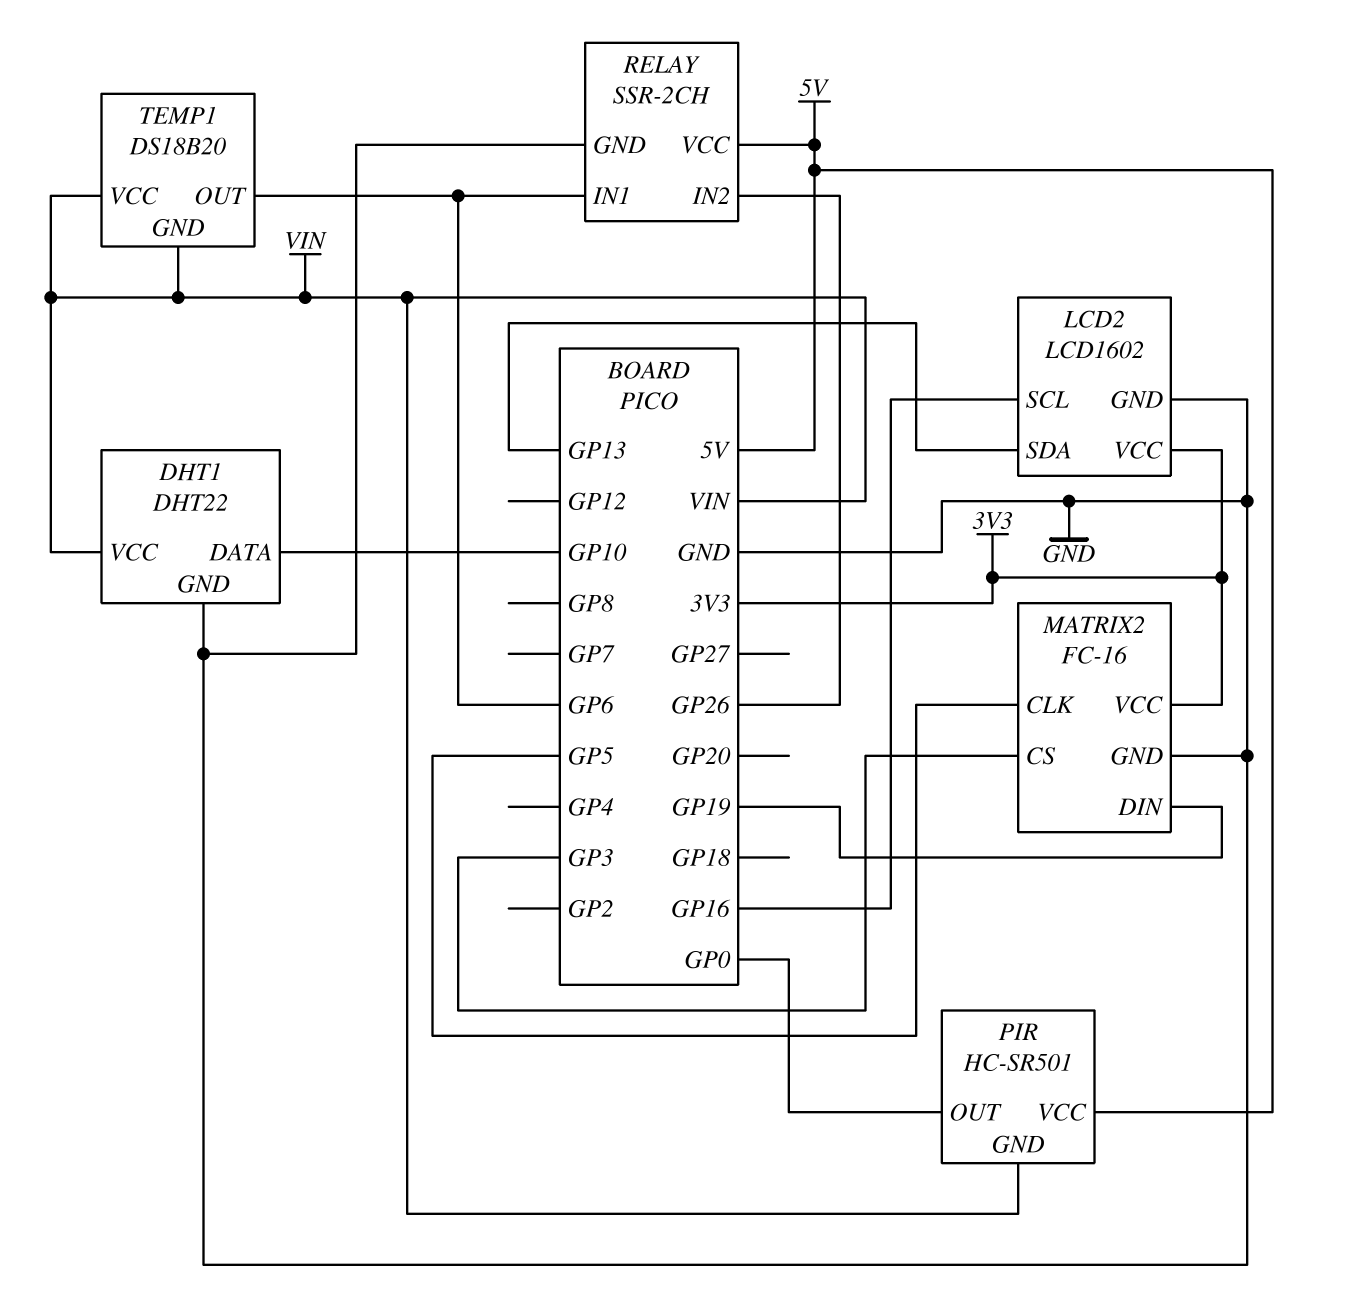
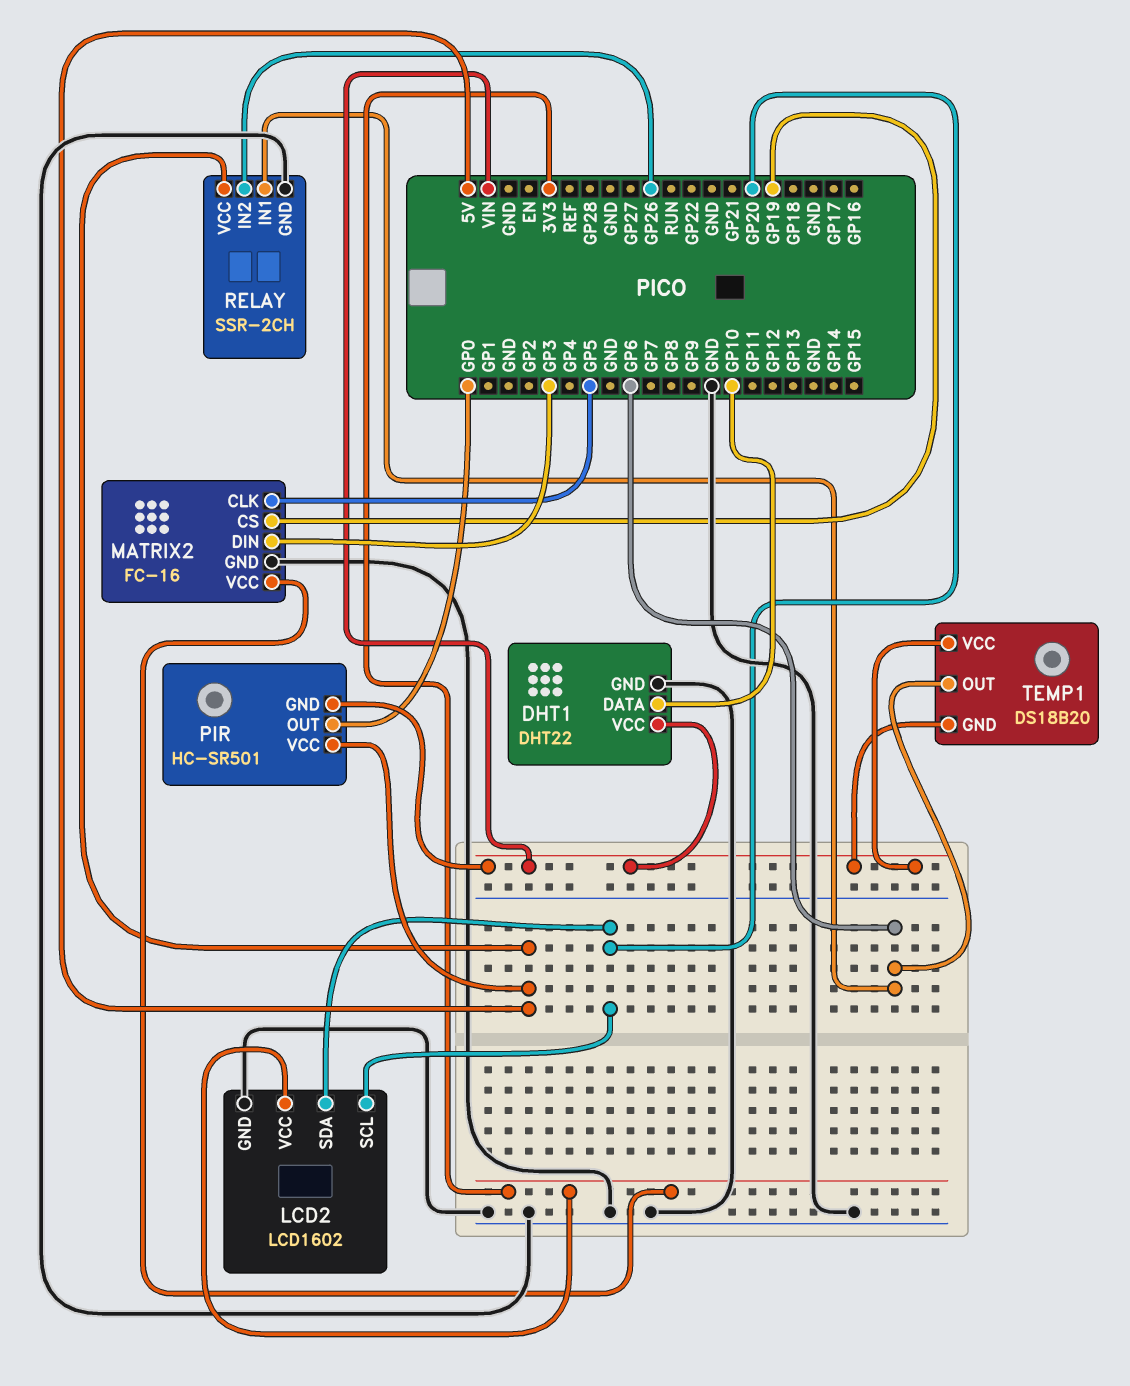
LCD2 pin SCL: GP16 -> GP20
LCD2 pin SDA: GP13 -> GP20
MATRIX2 pin CS: GP3 -> GP19
MATRIX2 pin DIN: GP19 -> GP3

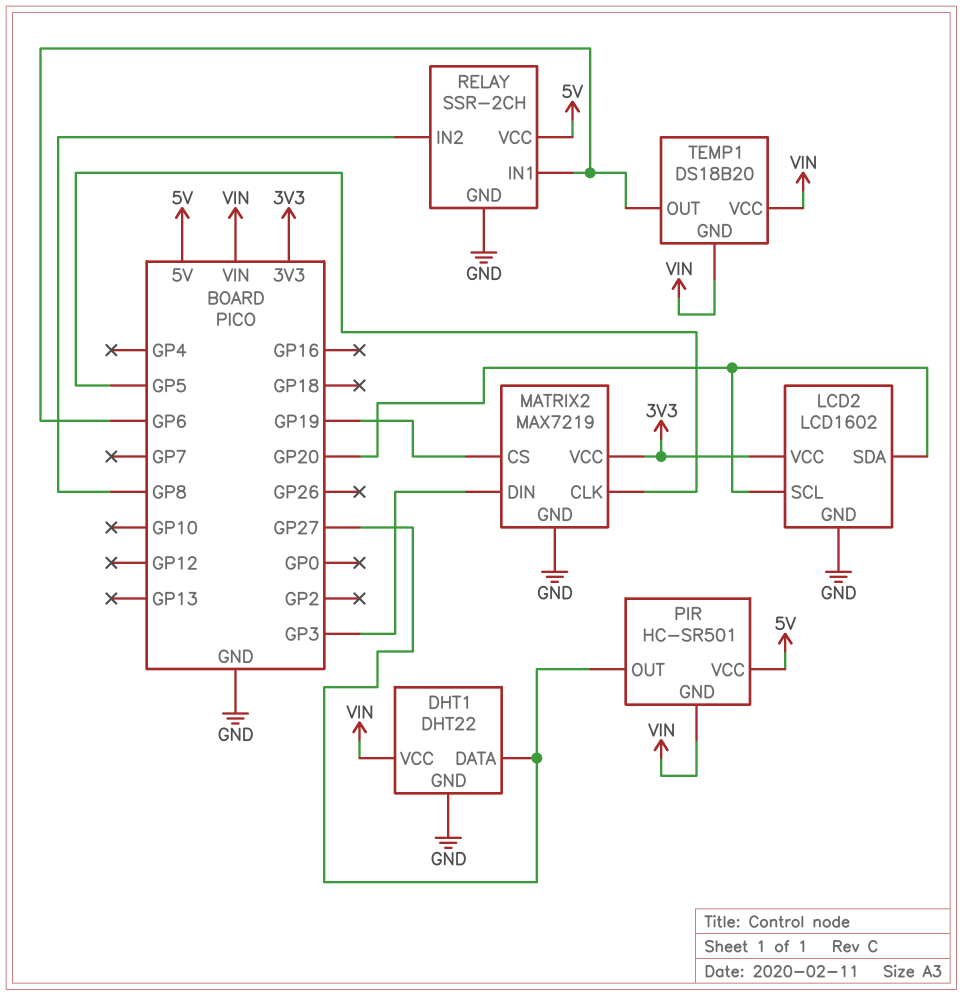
DHT1 pin DATA: GP10 -> GP27
MATRIX2: FC-16 -> MAX7219
PIR pin OUT: GP0 -> GP27
RELAY pin IN2: GP26 -> GP8

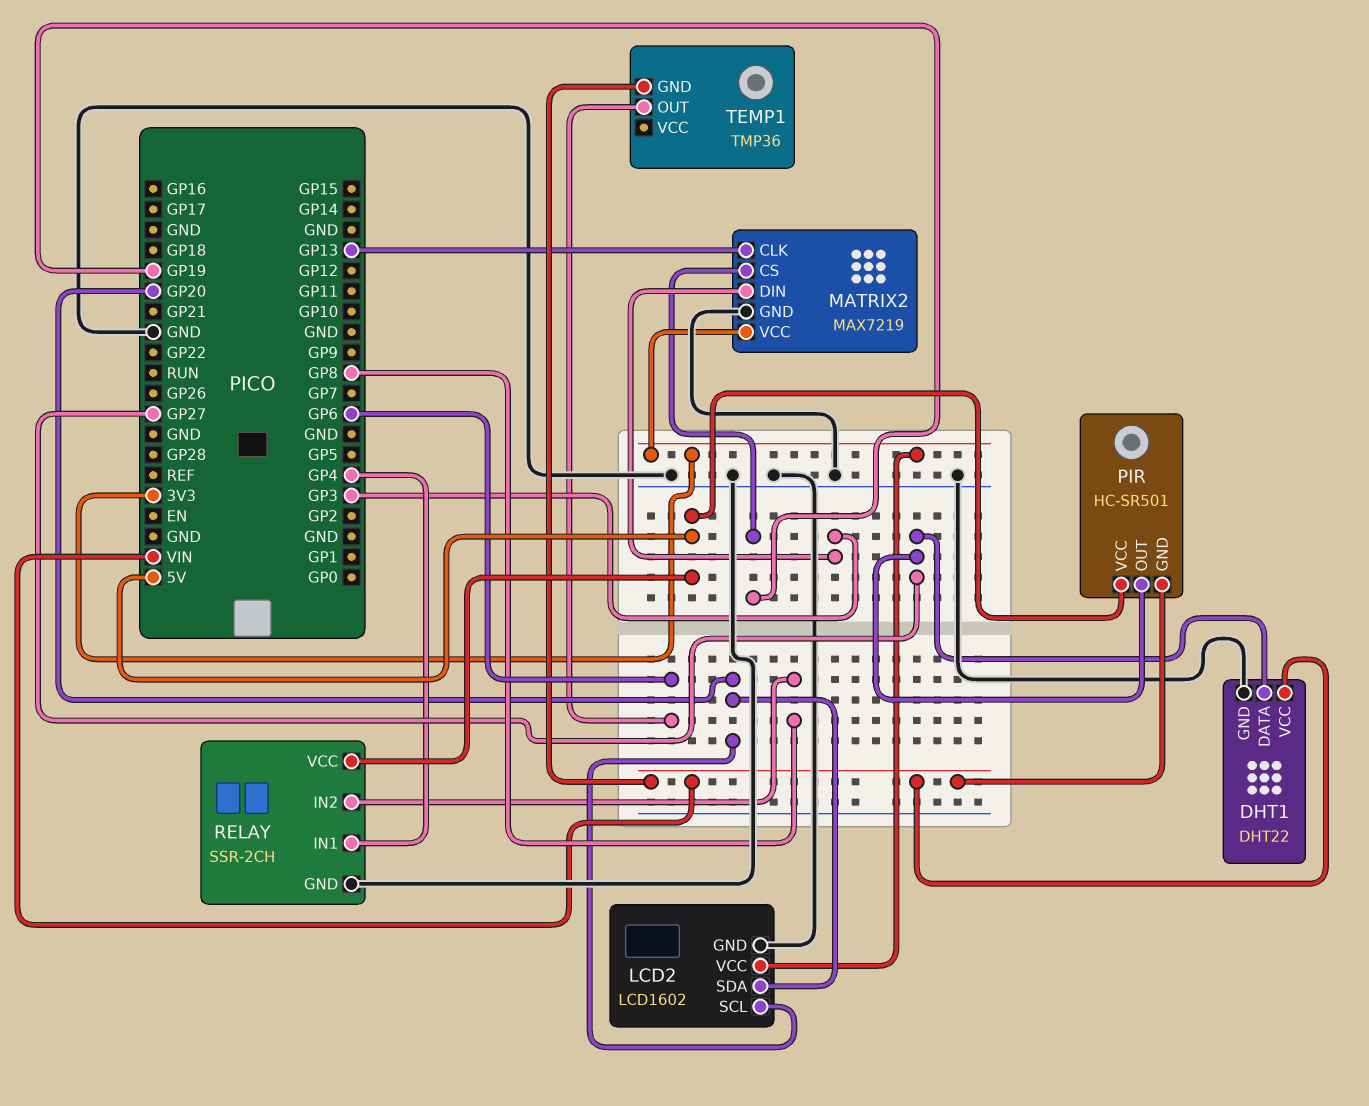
MATRIX2 pin CLK: GP5 -> GP13
RELAY pin IN1: GP6 -> GP4
TEMP1: DS18B20 -> TMP36
TEMP1 pin VCC: VIN -> none

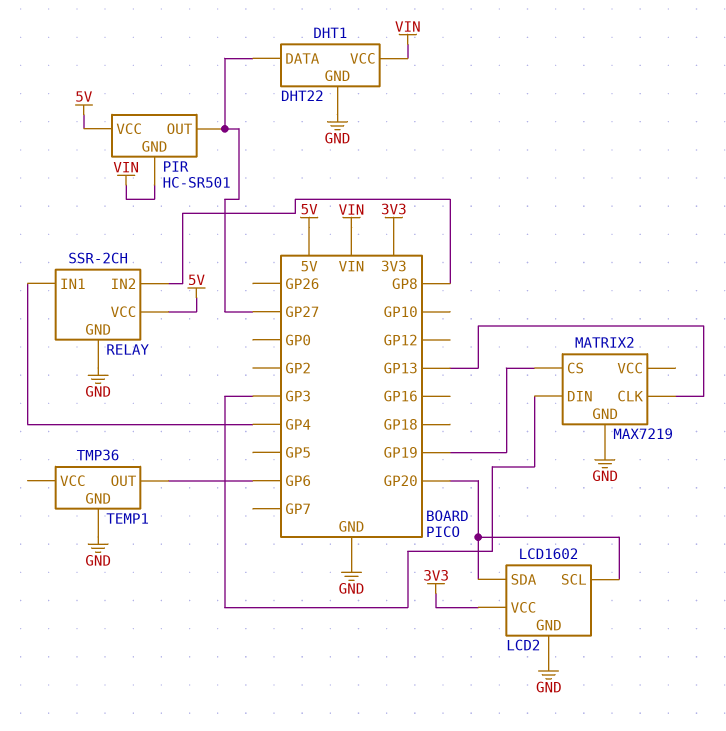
MATRIX2 pin VCC: 3V3 -> none
TEMP1 pin GND: VIN -> GND

